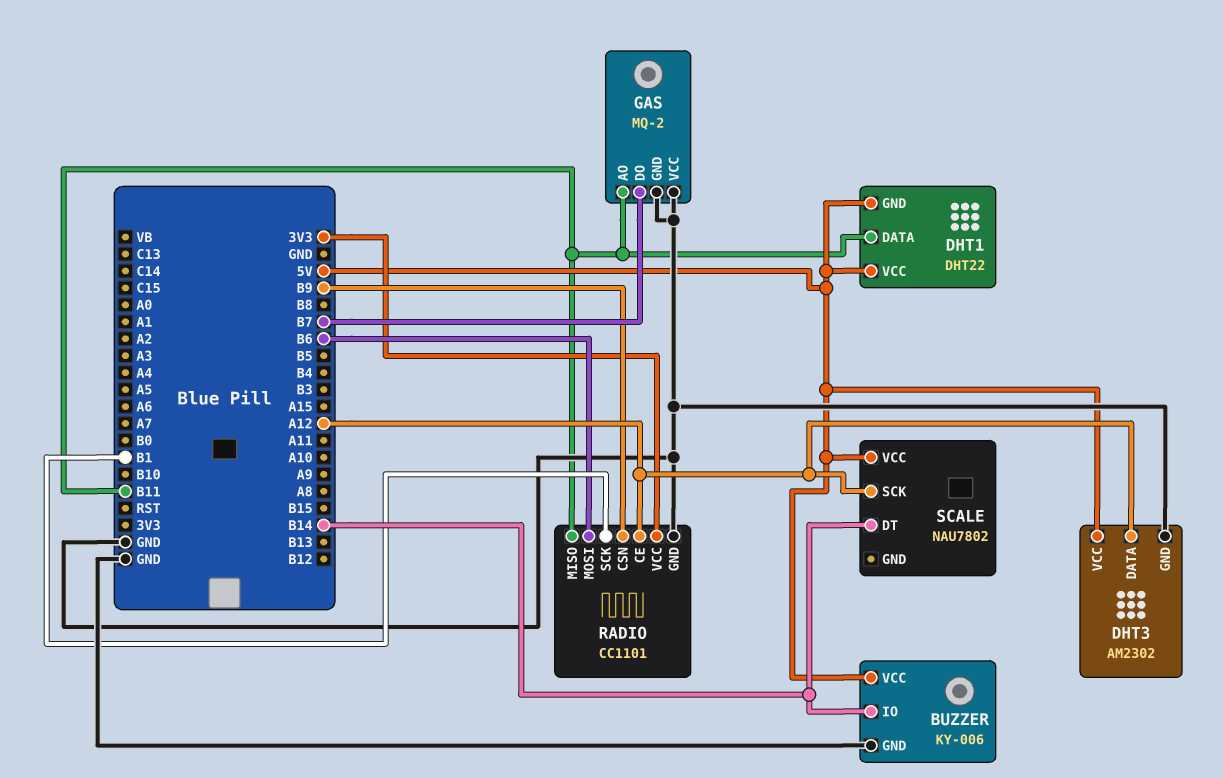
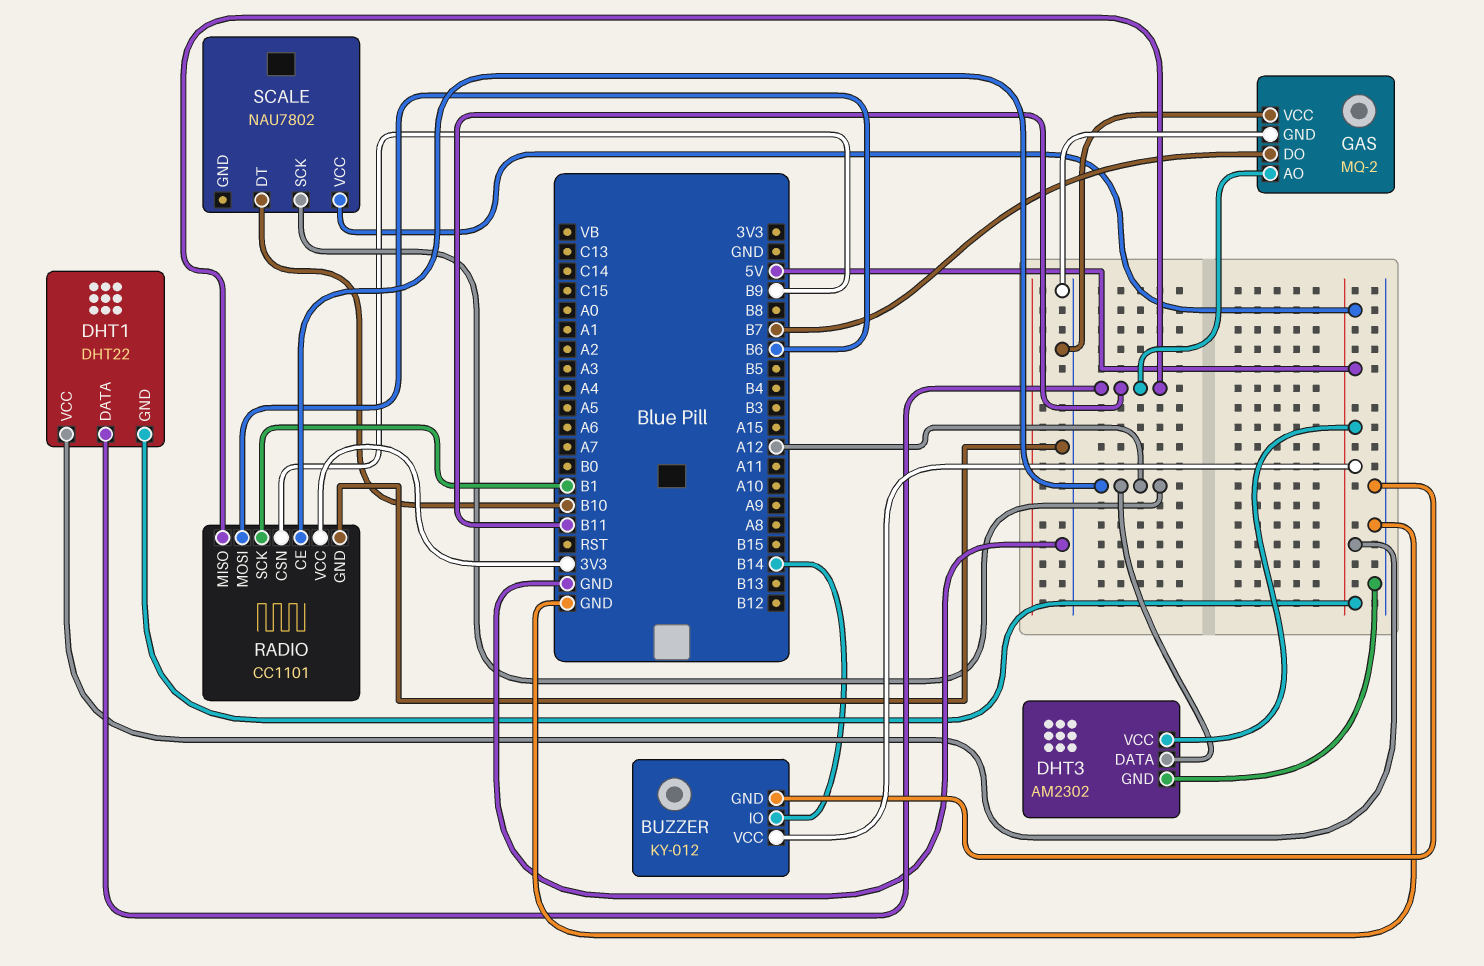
BUZZER: KY-006 -> KY-012
SCALE pin DT: B14 -> B10

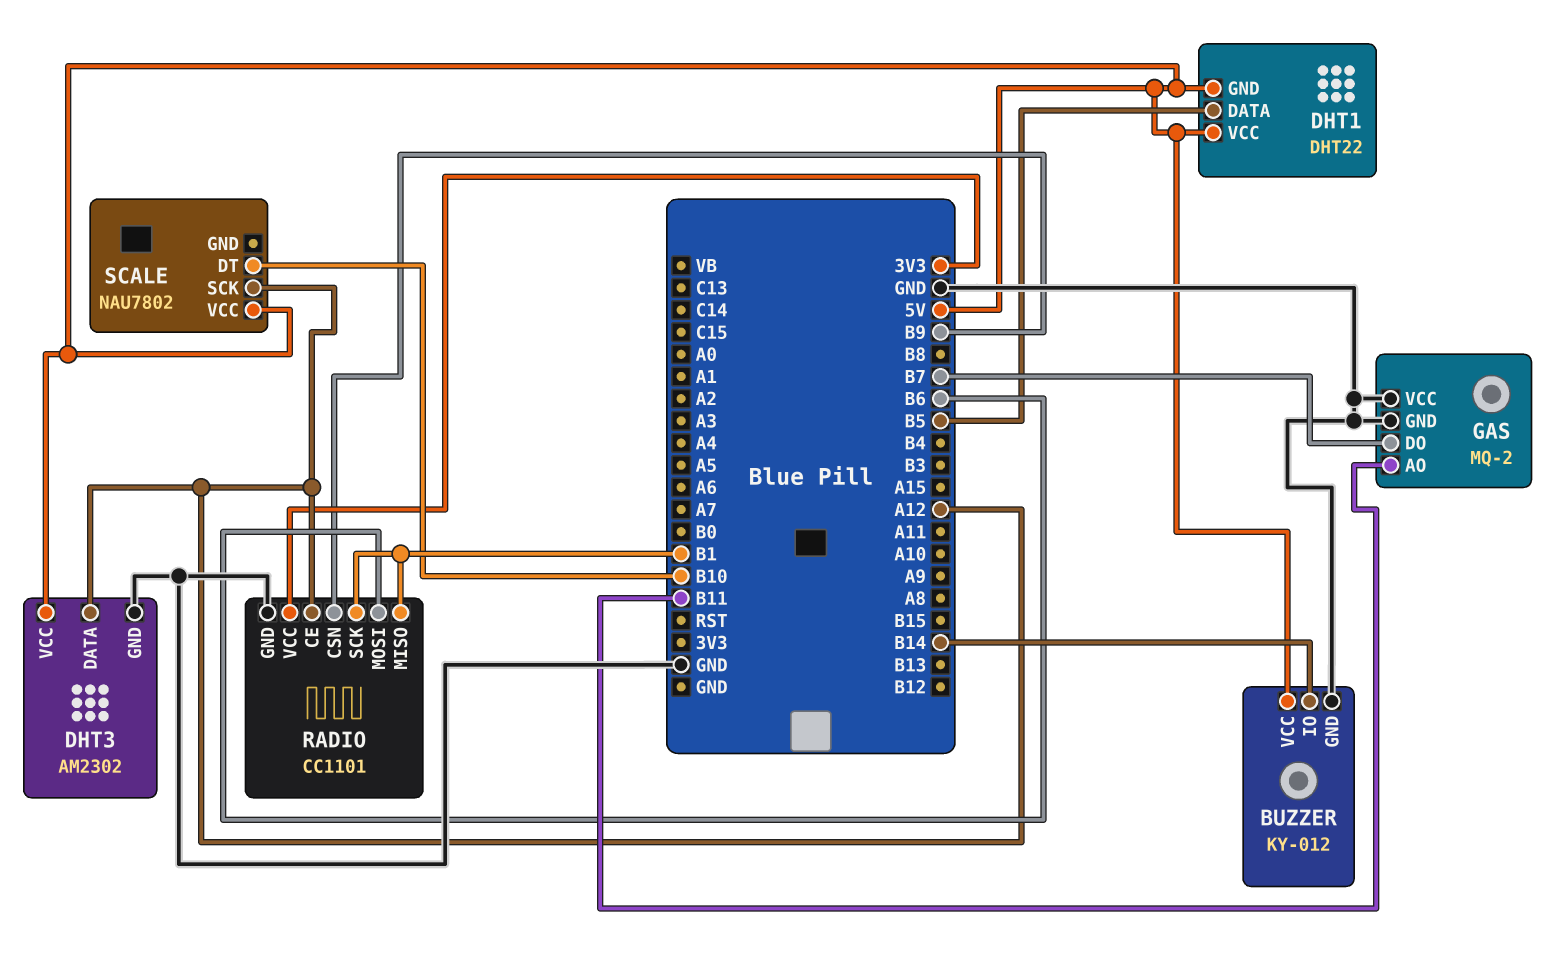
DHT1 pin DATA: B11 -> B5
RADIO pin MISO: B11 -> B1

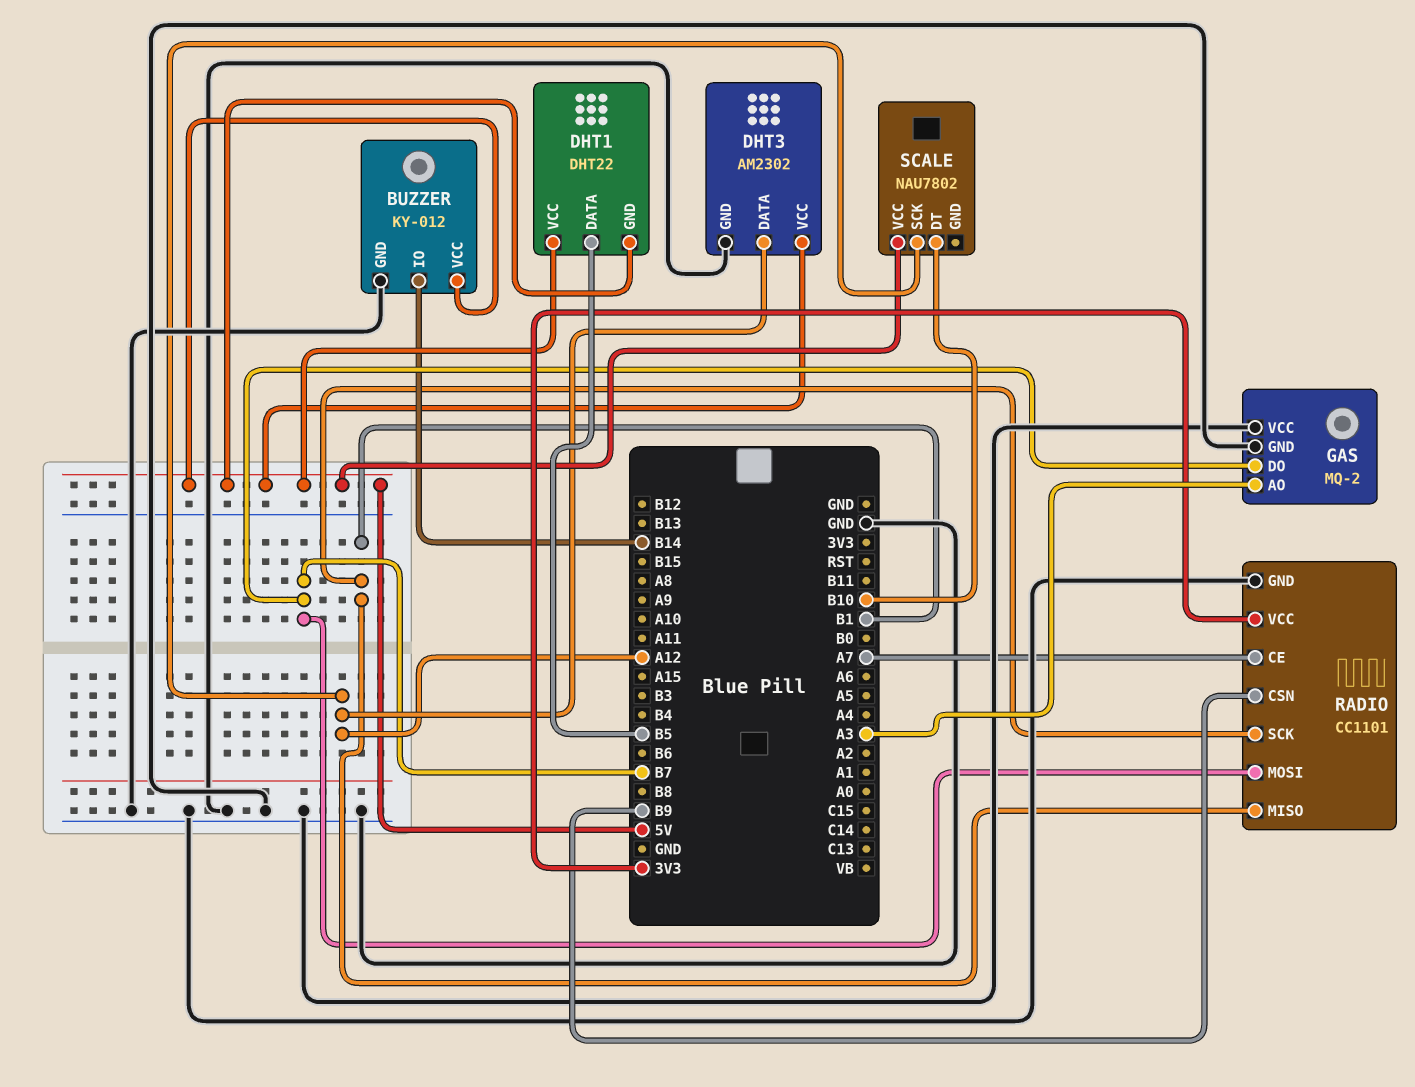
GAS pin AO: B11 -> A3
RADIO pin CE: A12 -> A7
RADIO pin MOSI: B6 -> B7

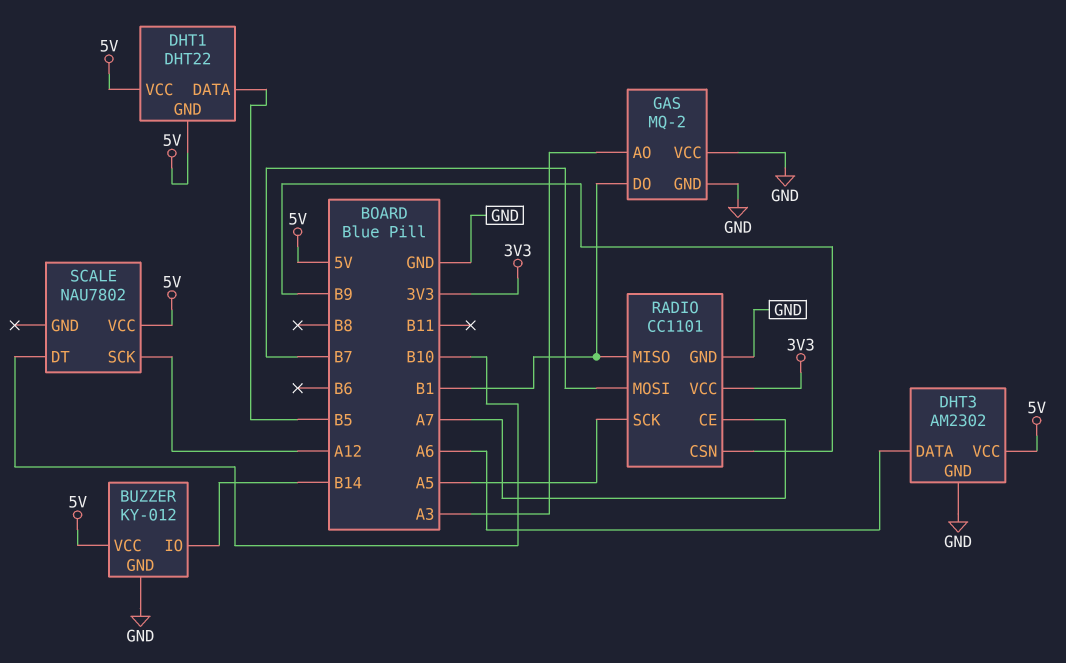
DHT3 pin DATA: A12 -> A6
GAS pin DO: B7 -> B1
RADIO pin SCK: B1 -> A5

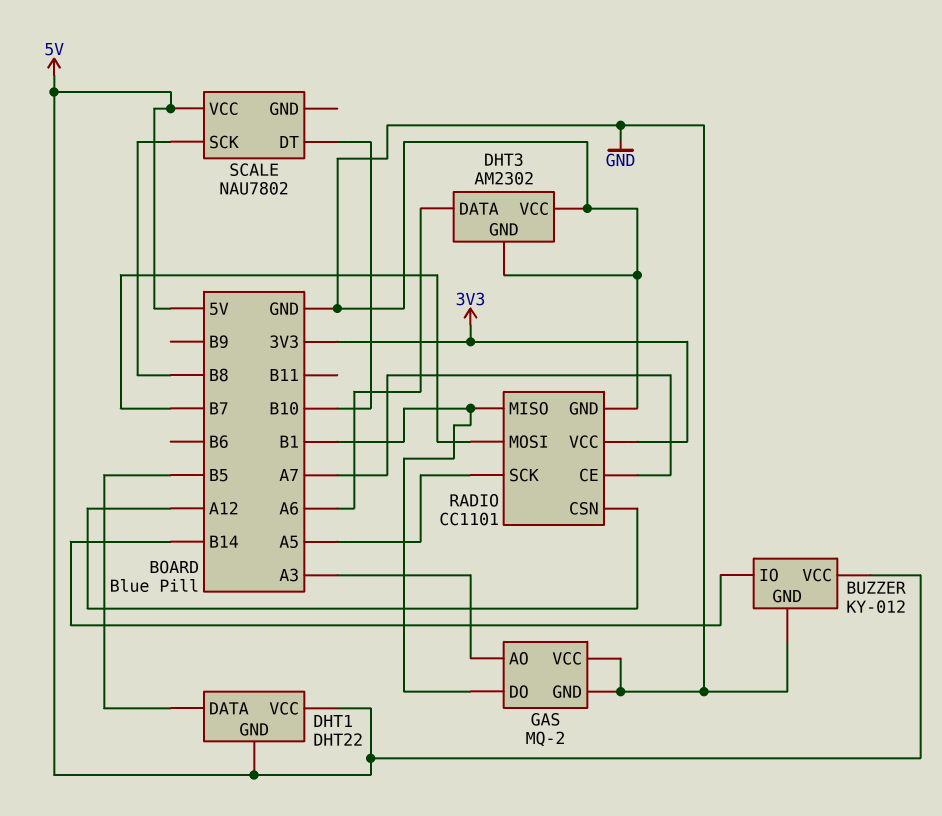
DHT3 pin VCC: 5V -> GND
RADIO pin CSN: B9 -> A12
SCALE pin SCK: A12 -> B8

